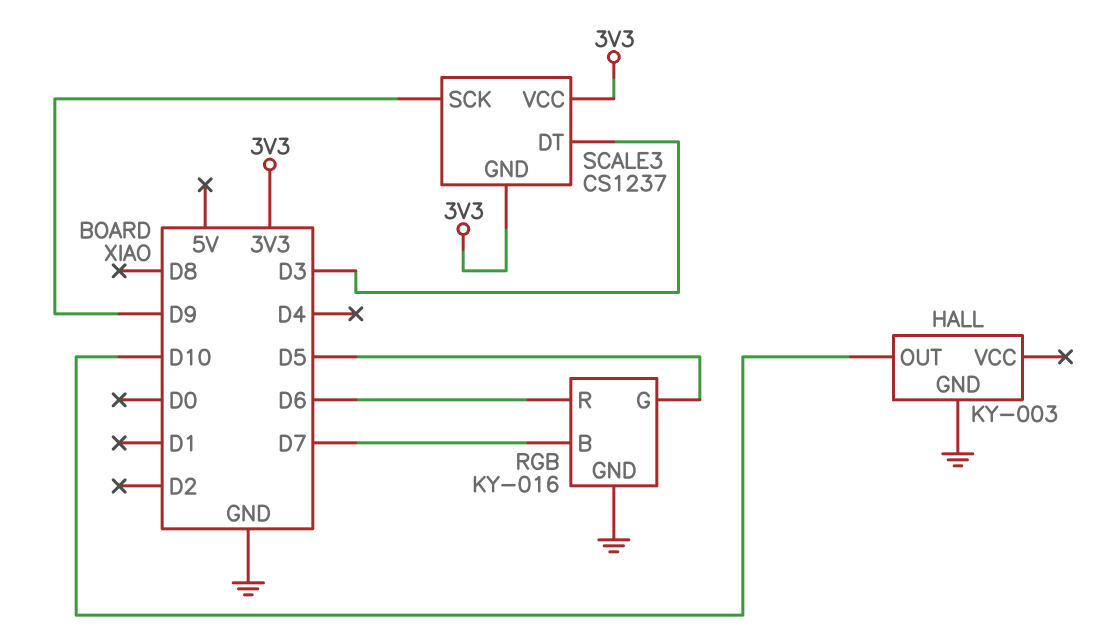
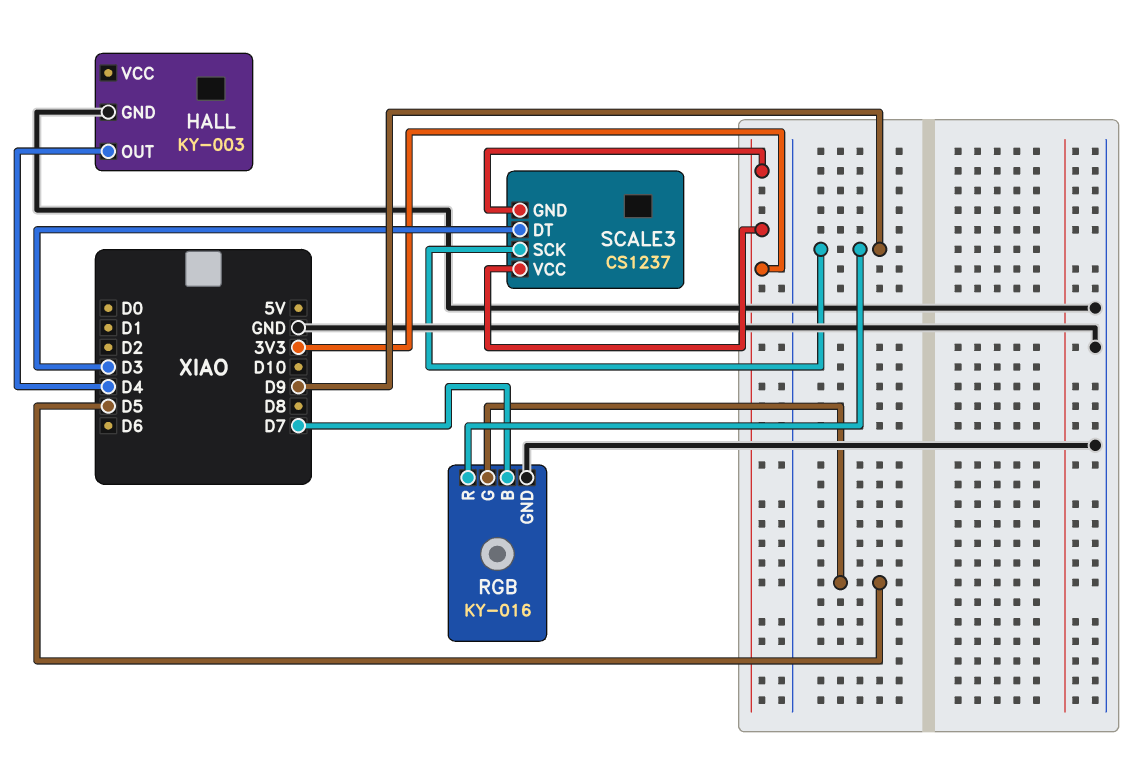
HALL pin OUT: D10 -> D4
RGB pin R: D6 -> D9

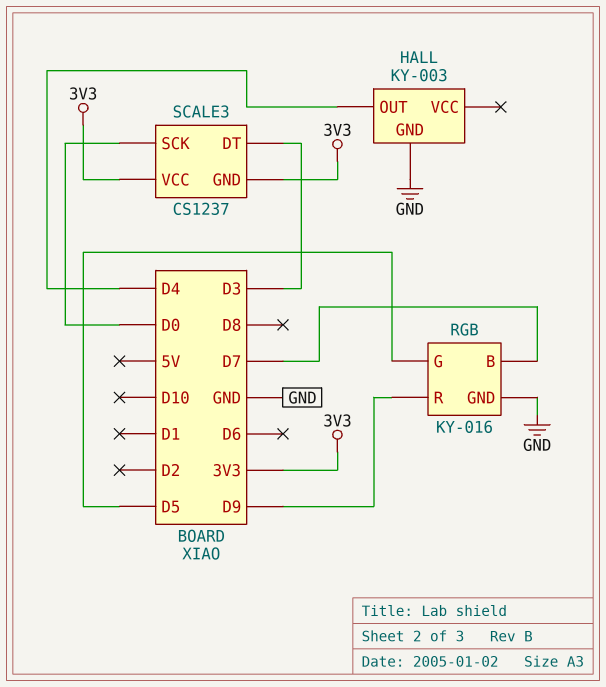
SCALE3 pin SCK: D9 -> D0

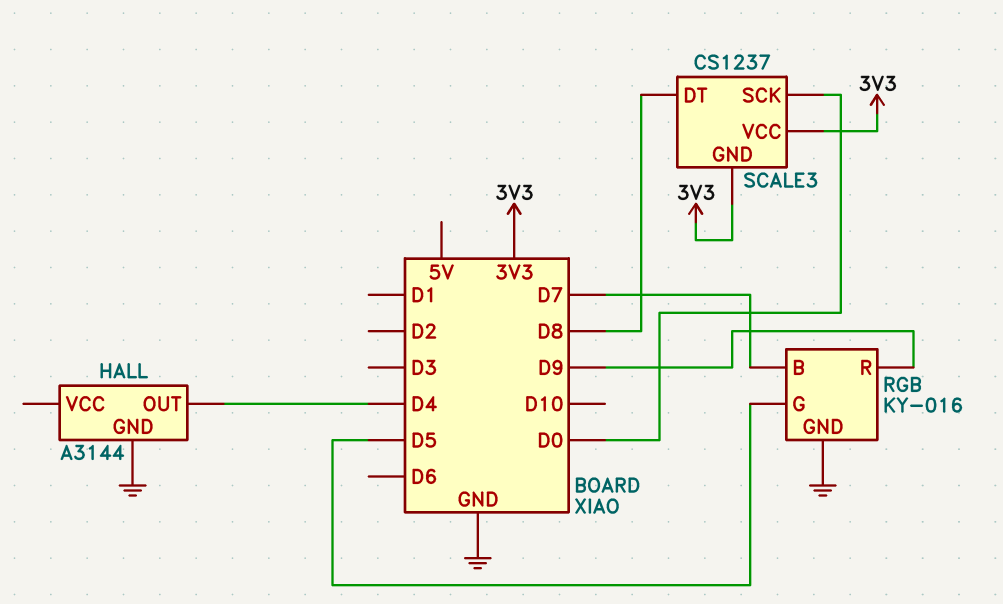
HALL: KY-003 -> A3144
SCALE3 pin DT: D3 -> D8

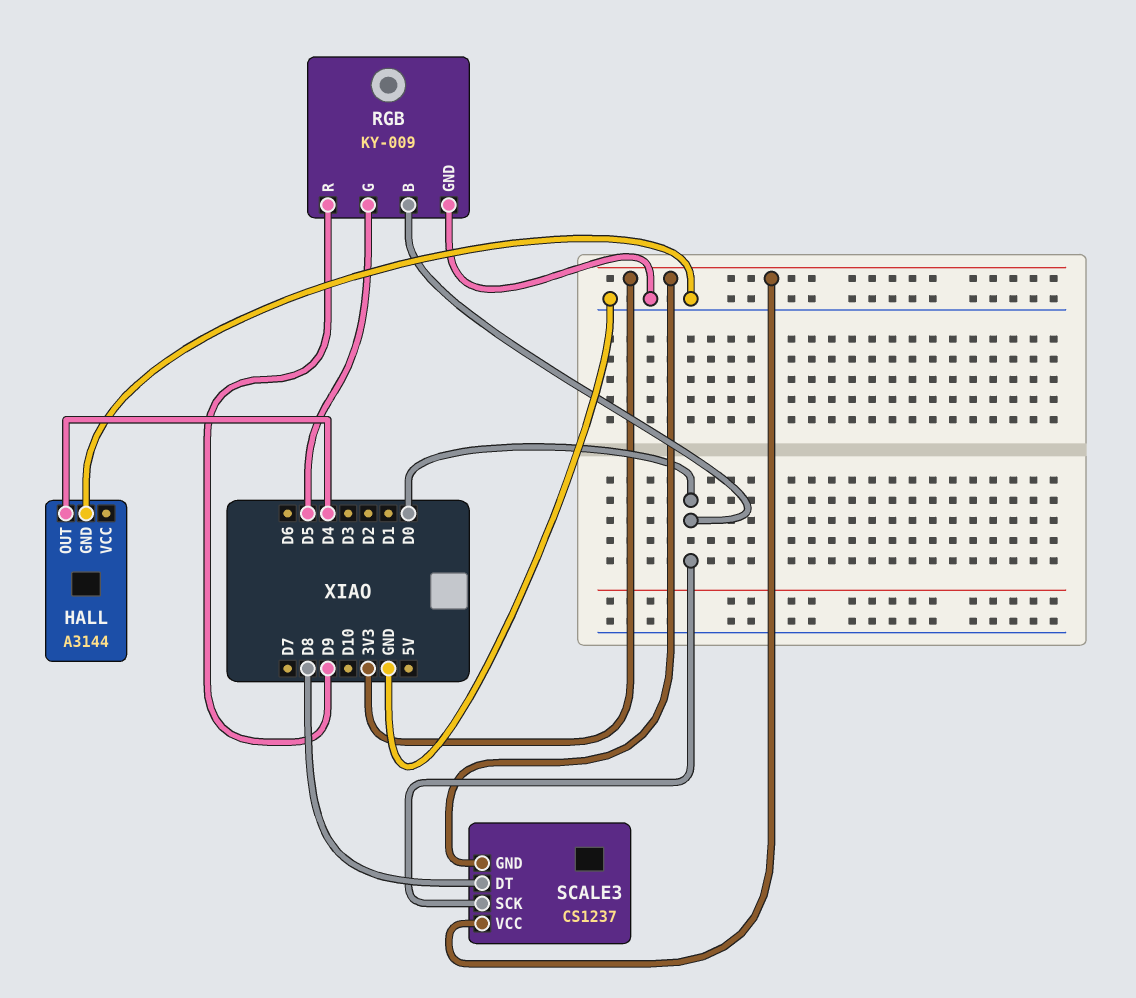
RGB: KY-016 -> KY-009
RGB pin B: D7 -> D0

